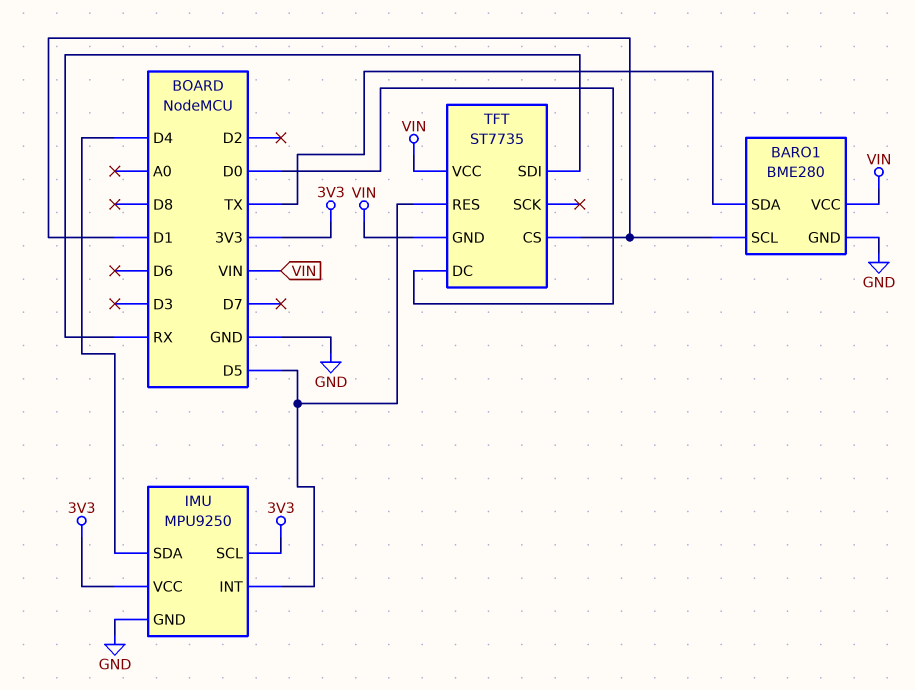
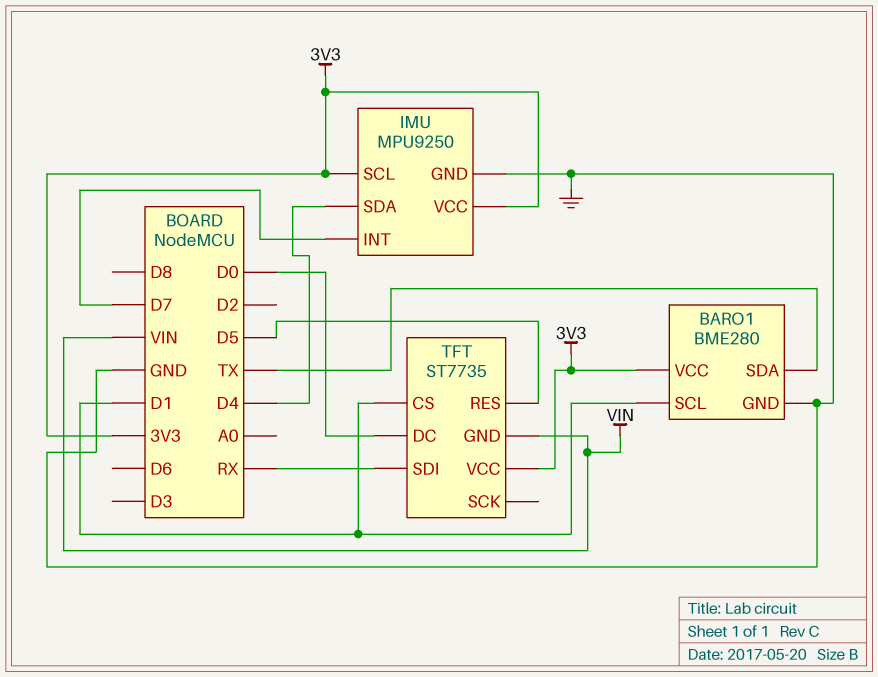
BARO1 pin VCC: VIN -> 3V3
IMU pin INT: D5 -> D7
TFT pin VCC: VIN -> 3V3

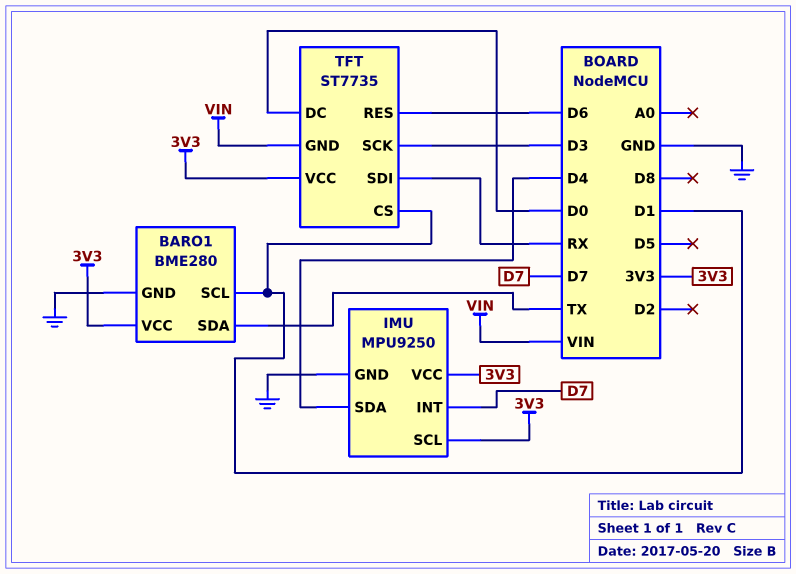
TFT pin RES: D5 -> D6
TFT pin SCK: none -> D3

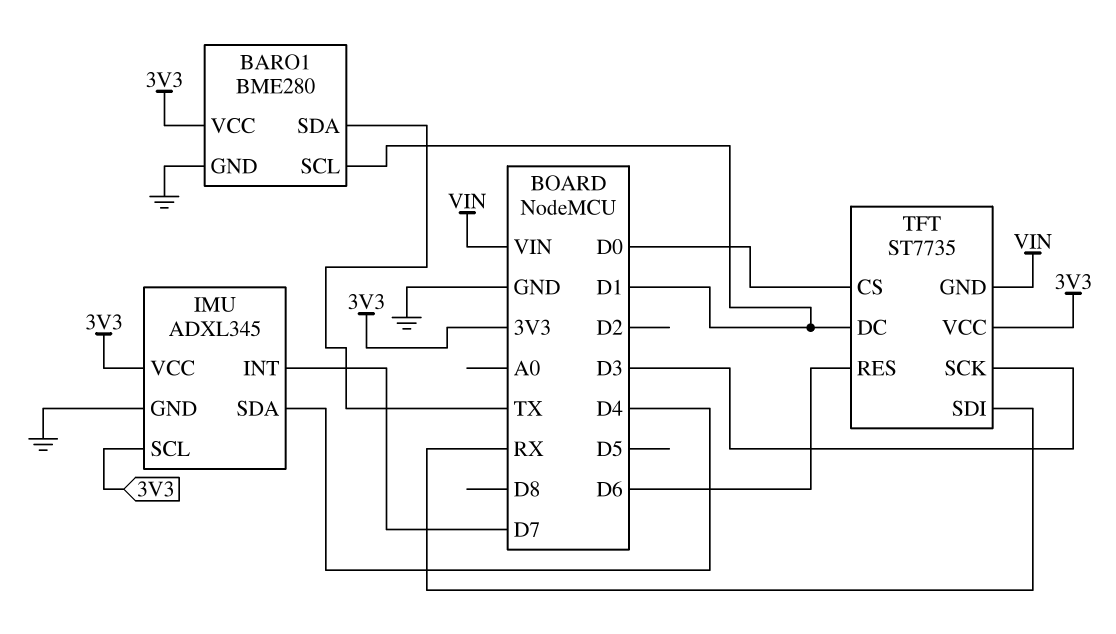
IMU: MPU9250 -> ADXL345
TFT pin CS: D1 -> D0
TFT pin DC: D0 -> D1

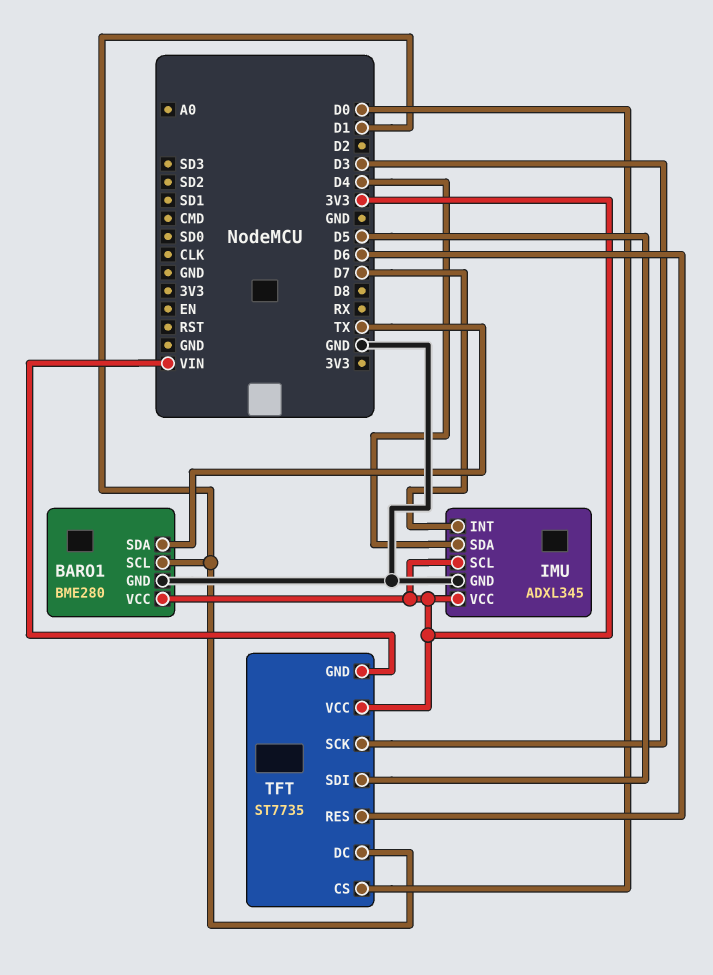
TFT pin SDI: RX -> D5

